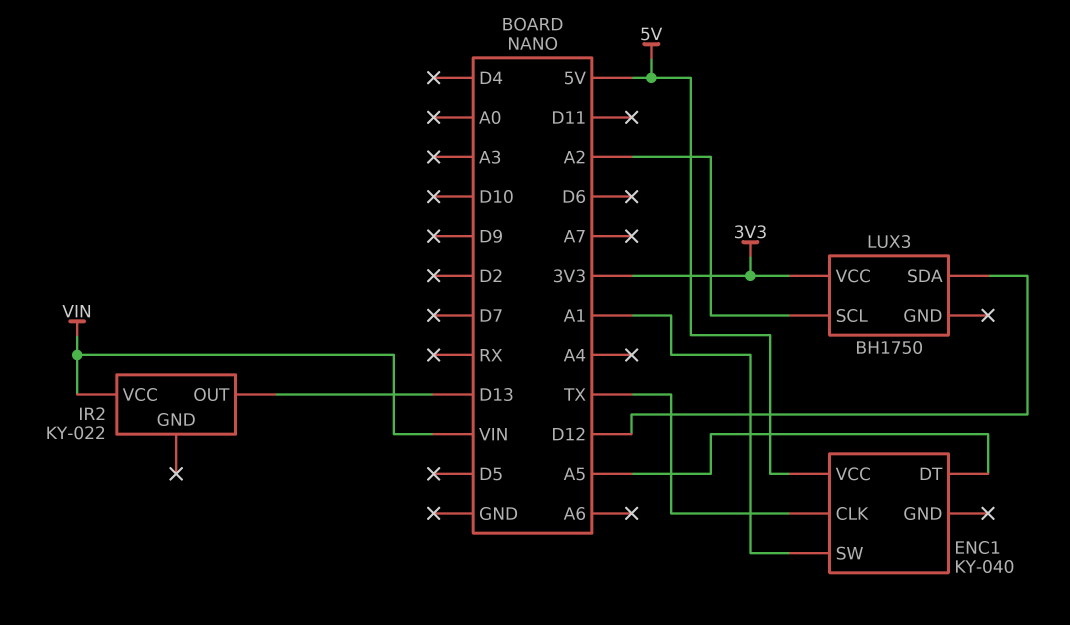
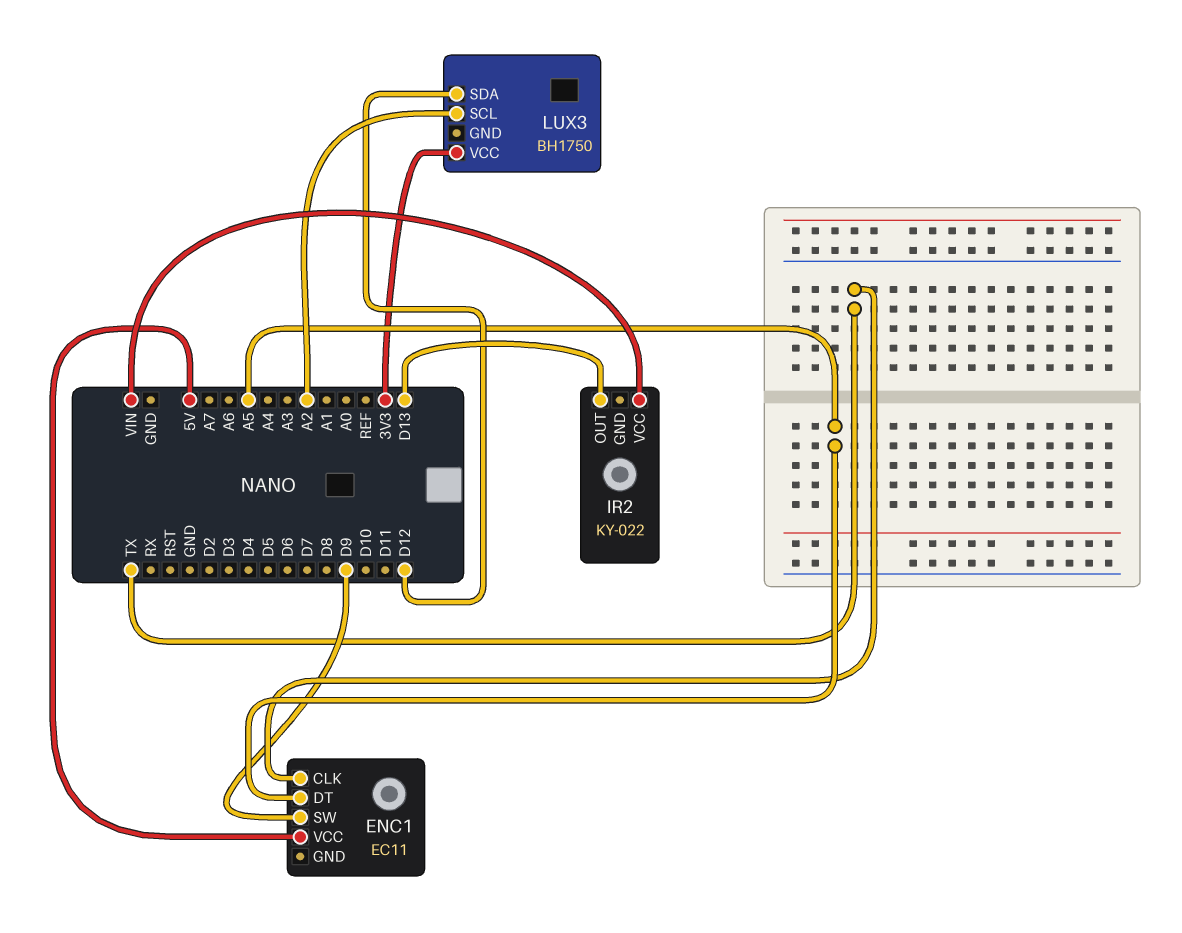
ENC1: KY-040 -> EC11
ENC1 pin SW: A1 -> D9

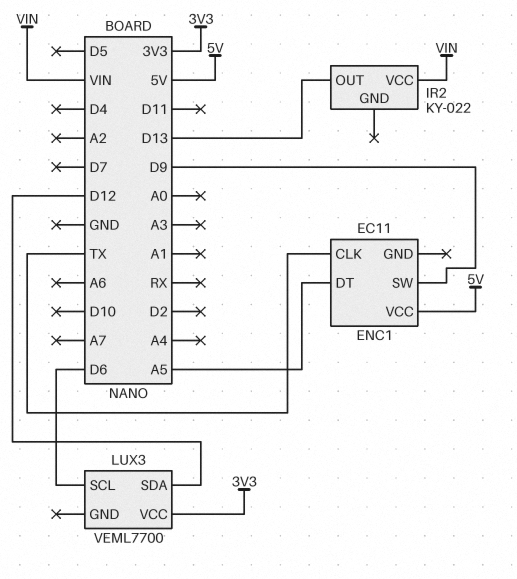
LUX3: BH1750 -> VEML7700
LUX3 pin SCL: A2 -> D6

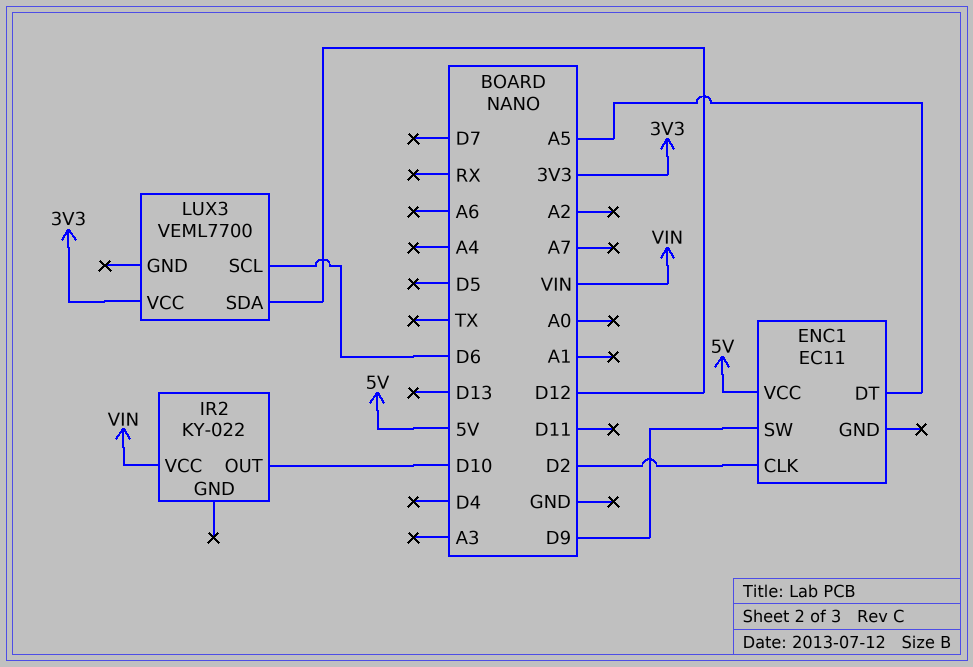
ENC1 pin CLK: TX -> D2
IR2 pin OUT: D13 -> D10

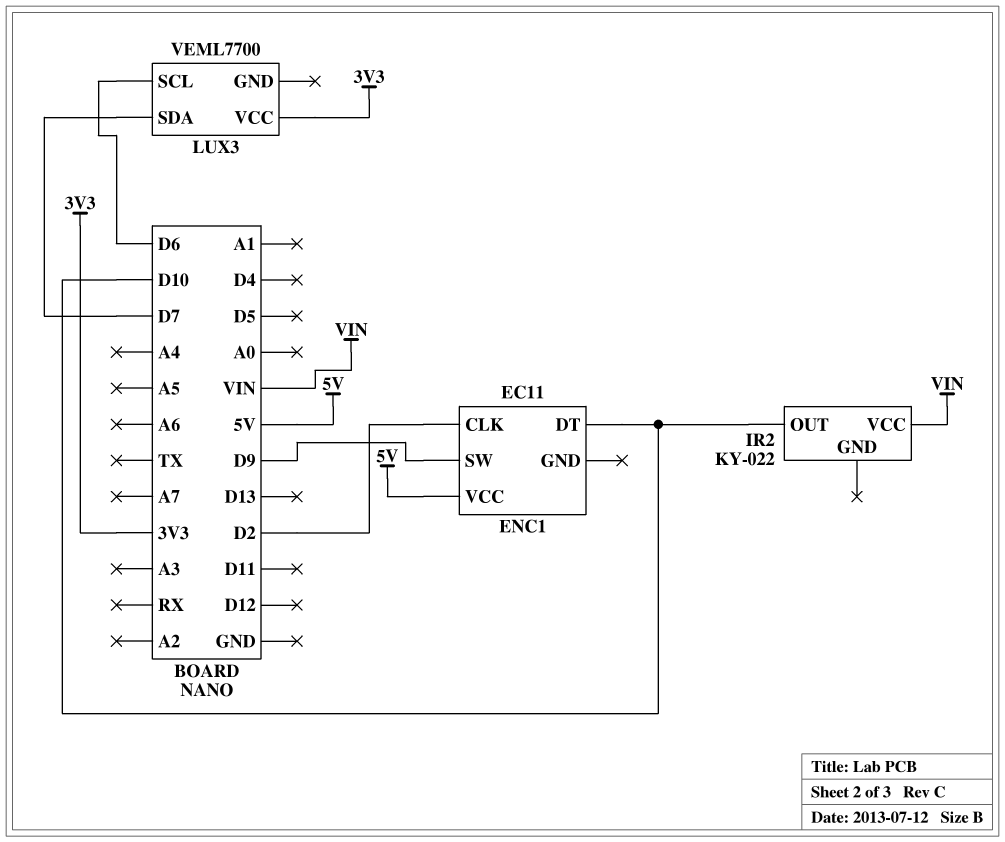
ENC1 pin DT: A5 -> D10
LUX3 pin SDA: D12 -> D7

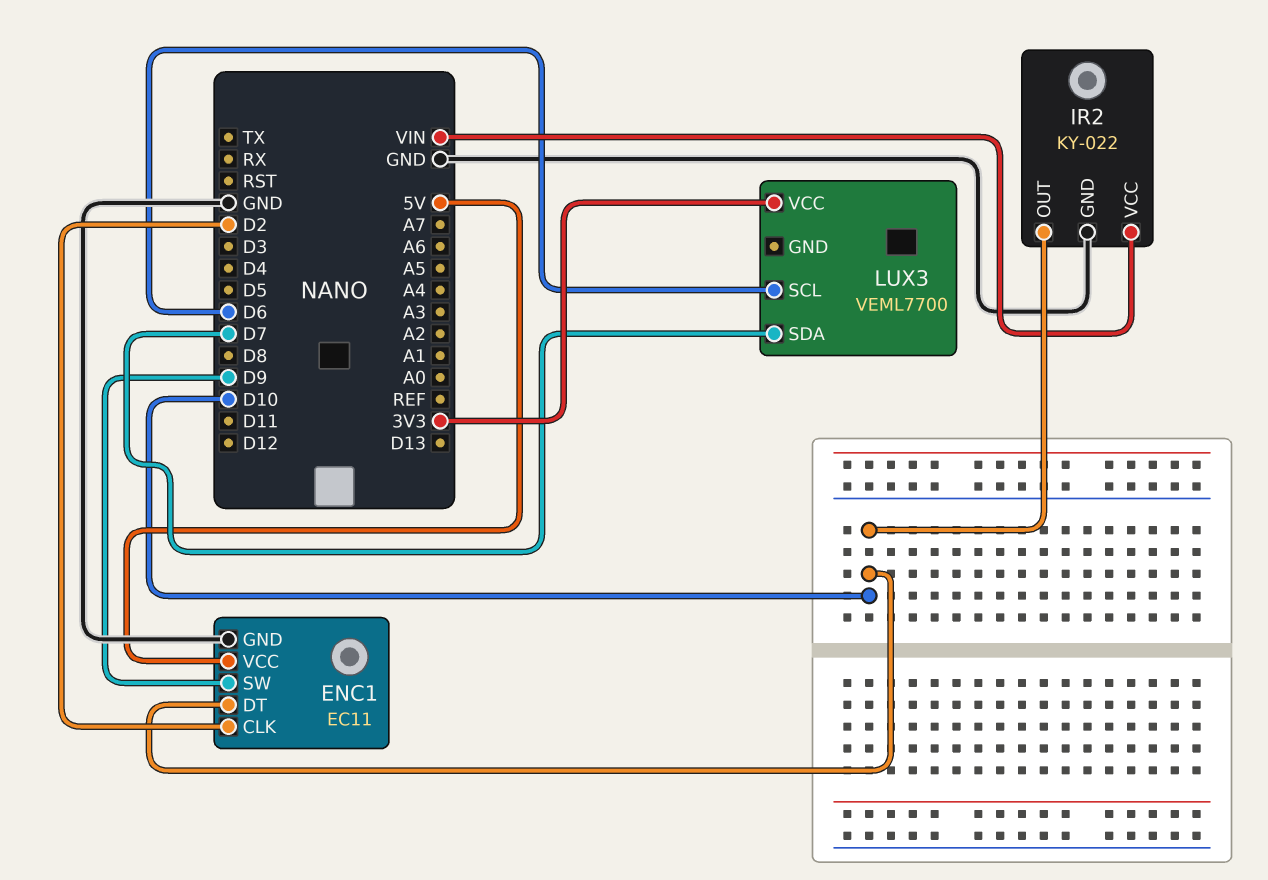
ENC1 pin GND: none -> GND
IR2 pin GND: none -> GND

